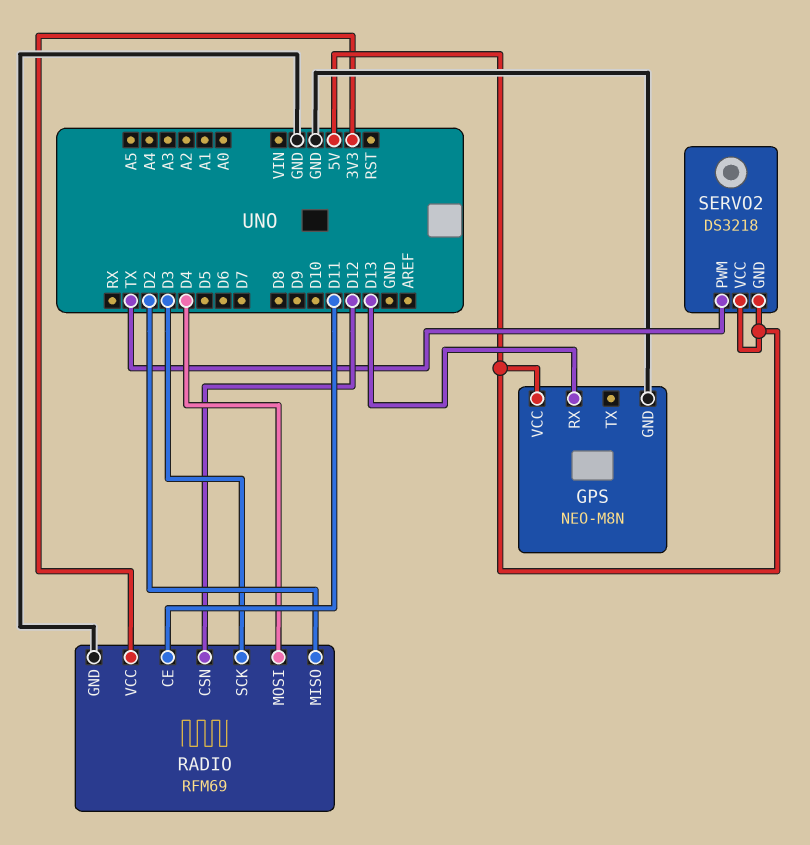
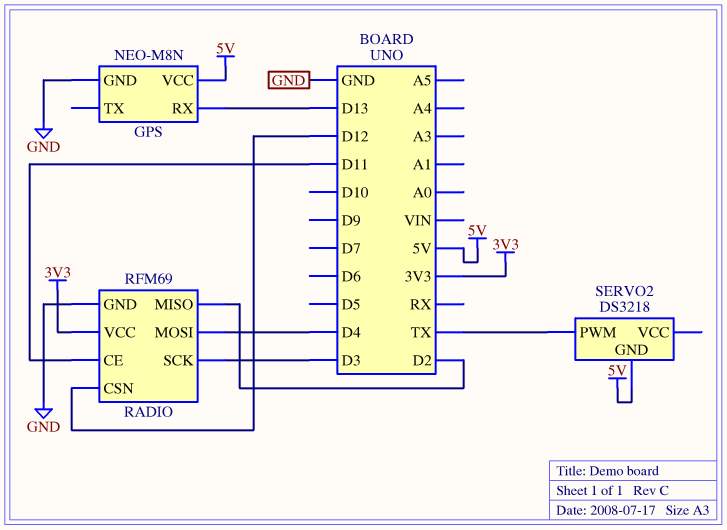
SERVO2 pin VCC: 5V -> none

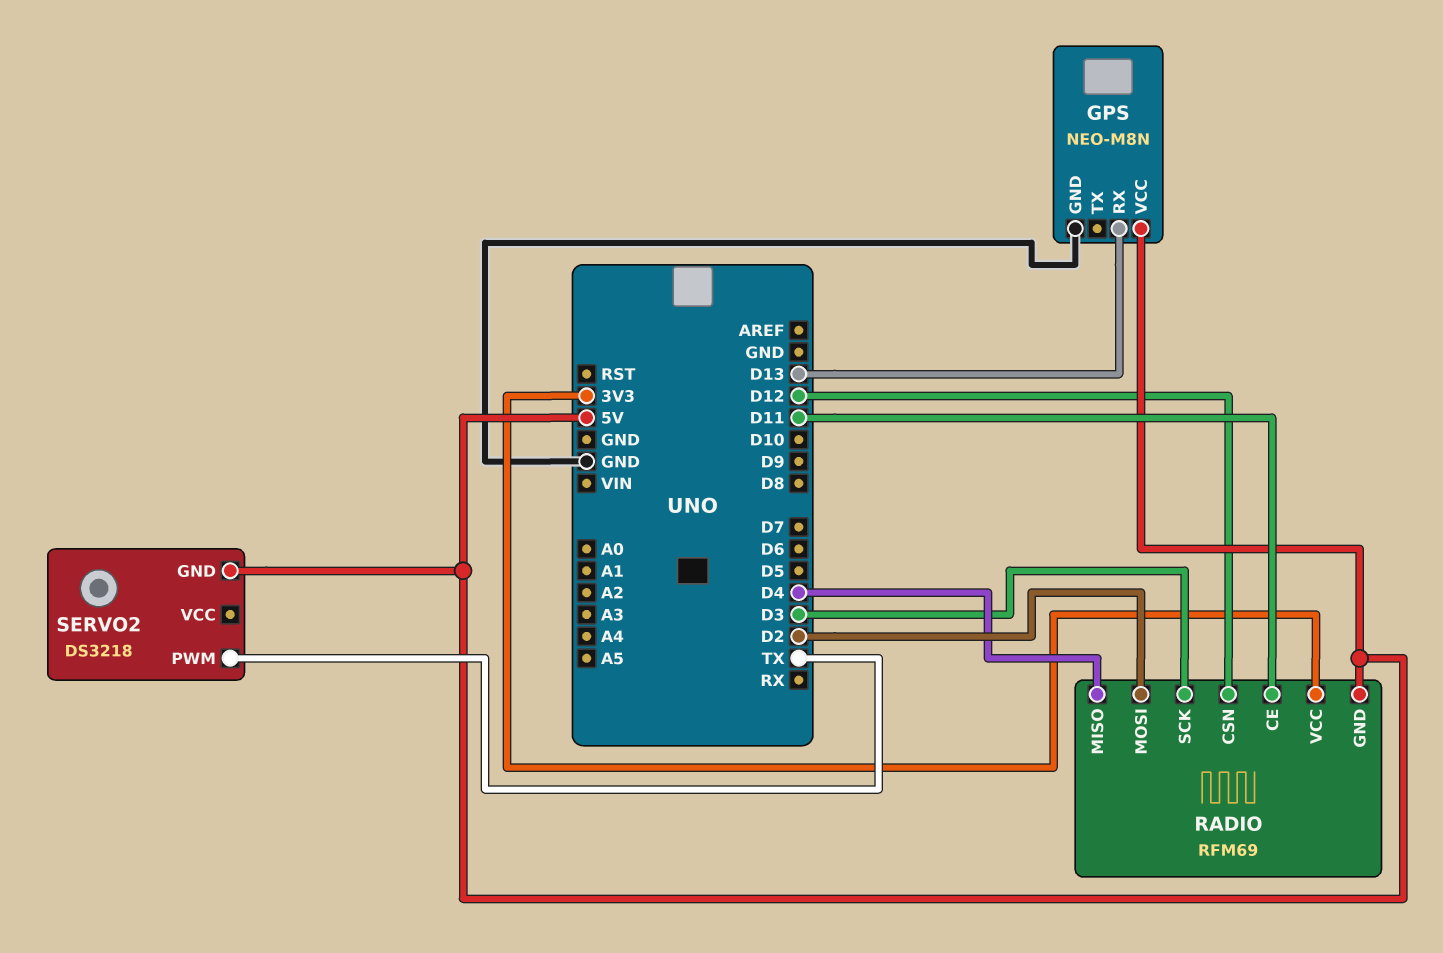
RADIO pin GND: GND -> 5V
RADIO pin MISO: D2 -> D4
RADIO pin MOSI: D4 -> D2

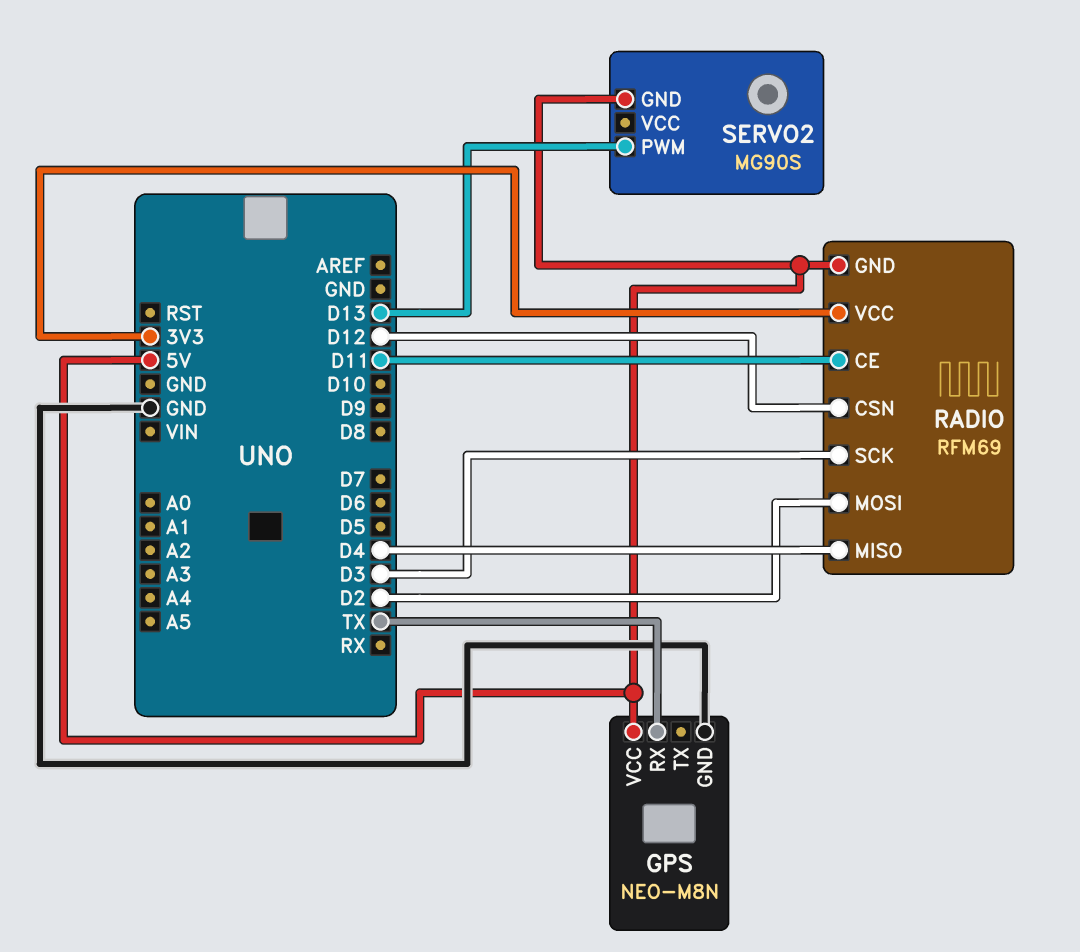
GPS pin RX: D13 -> TX
SERVO2: DS3218 -> MG90S
SERVO2 pin PWM: TX -> D13

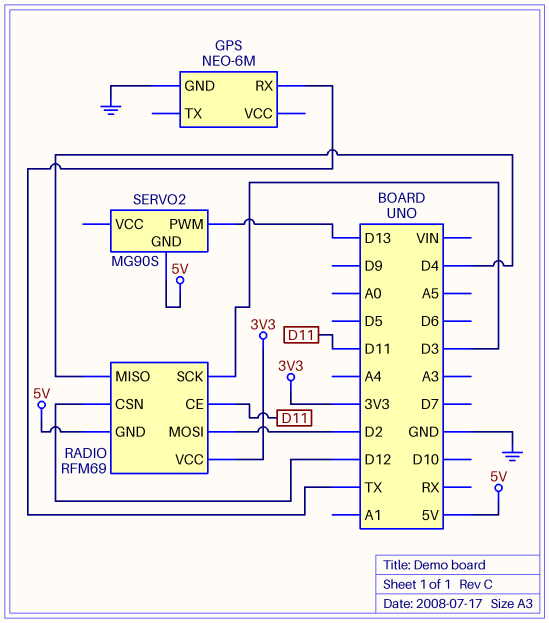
GPS: NEO-M8N -> NEO-6M
GPS pin VCC: 5V -> none

